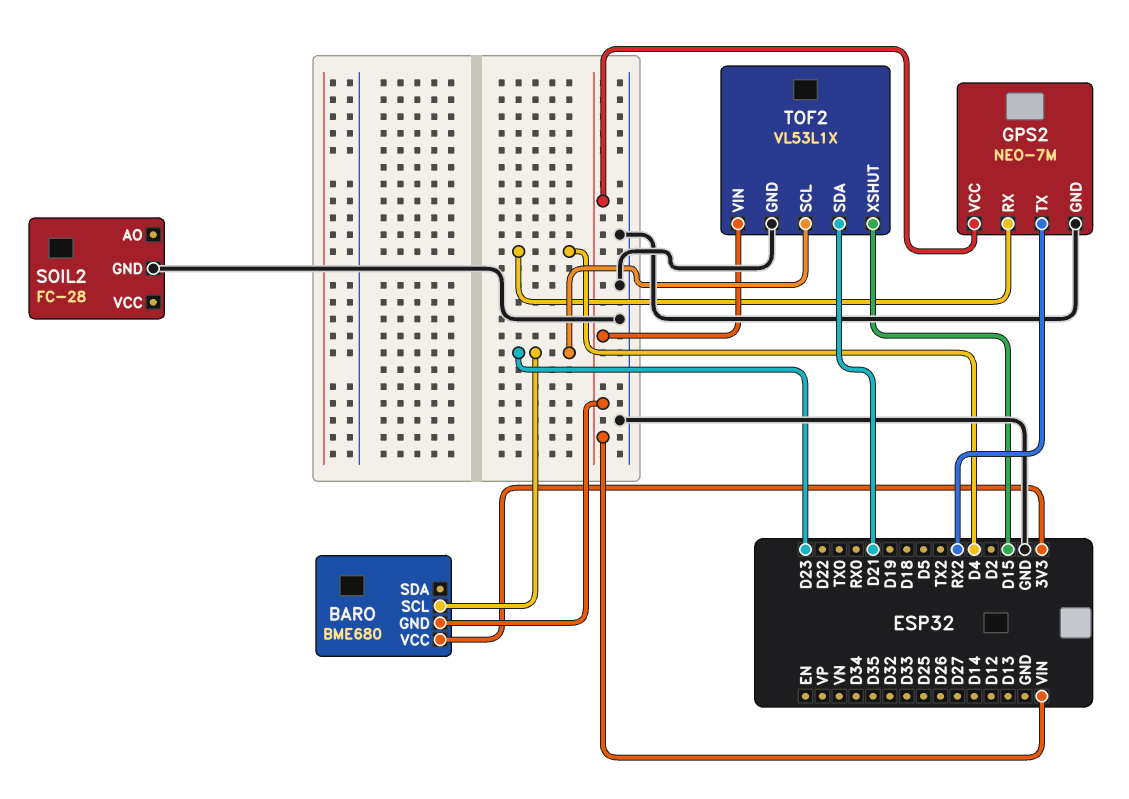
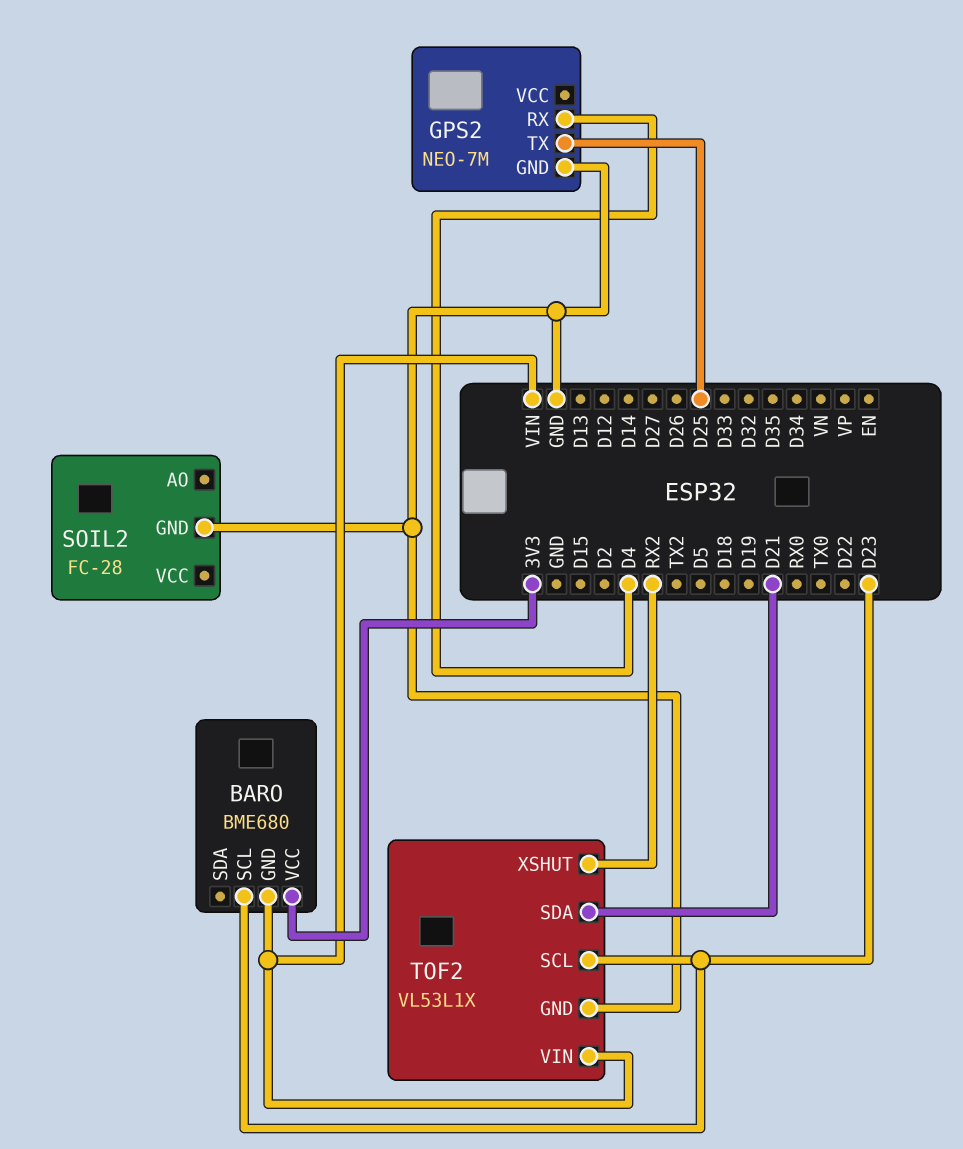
GPS2 pin TX: RX2 -> D25
GPS2 pin VCC: VIN -> none
TOF2 pin XSHUT: D15 -> RX2

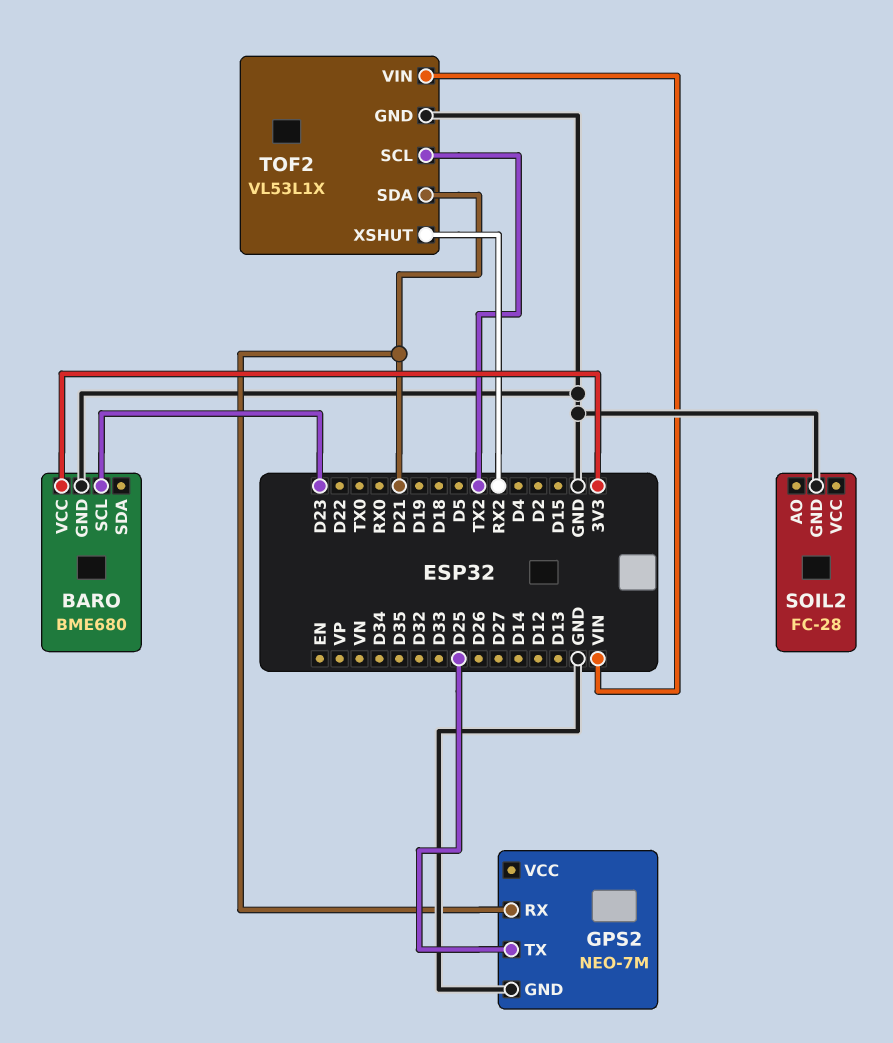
BARO pin GND: VIN -> GND
GPS2 pin RX: D4 -> D21
TOF2 pin SCL: D23 -> TX2

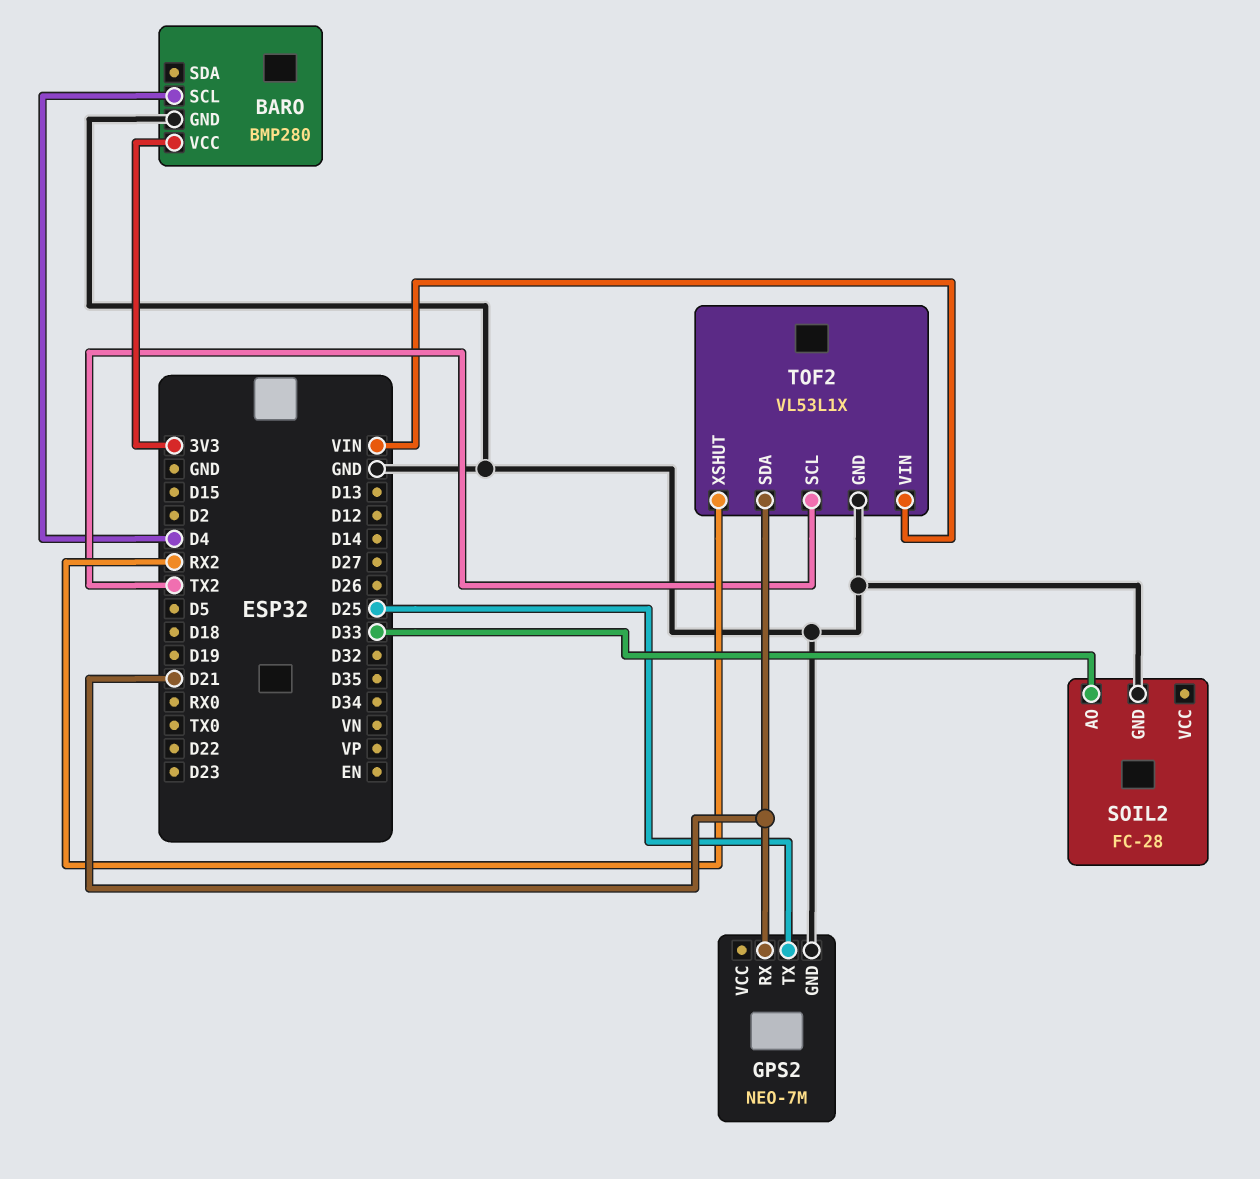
BARO: BME680 -> BMP280
BARO pin SCL: D23 -> D4
SOIL2 pin AO: none -> D33

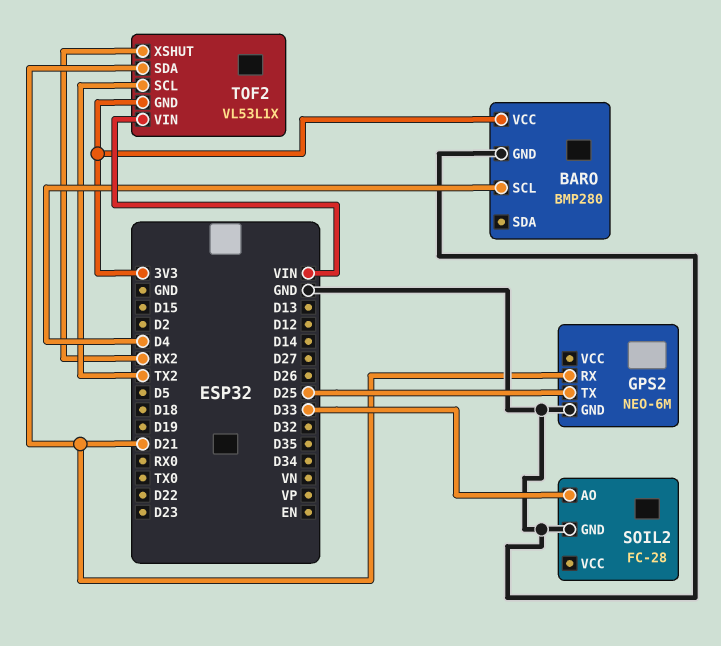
GPS2: NEO-7M -> NEO-6M
TOF2 pin GND: GND -> 3V3

